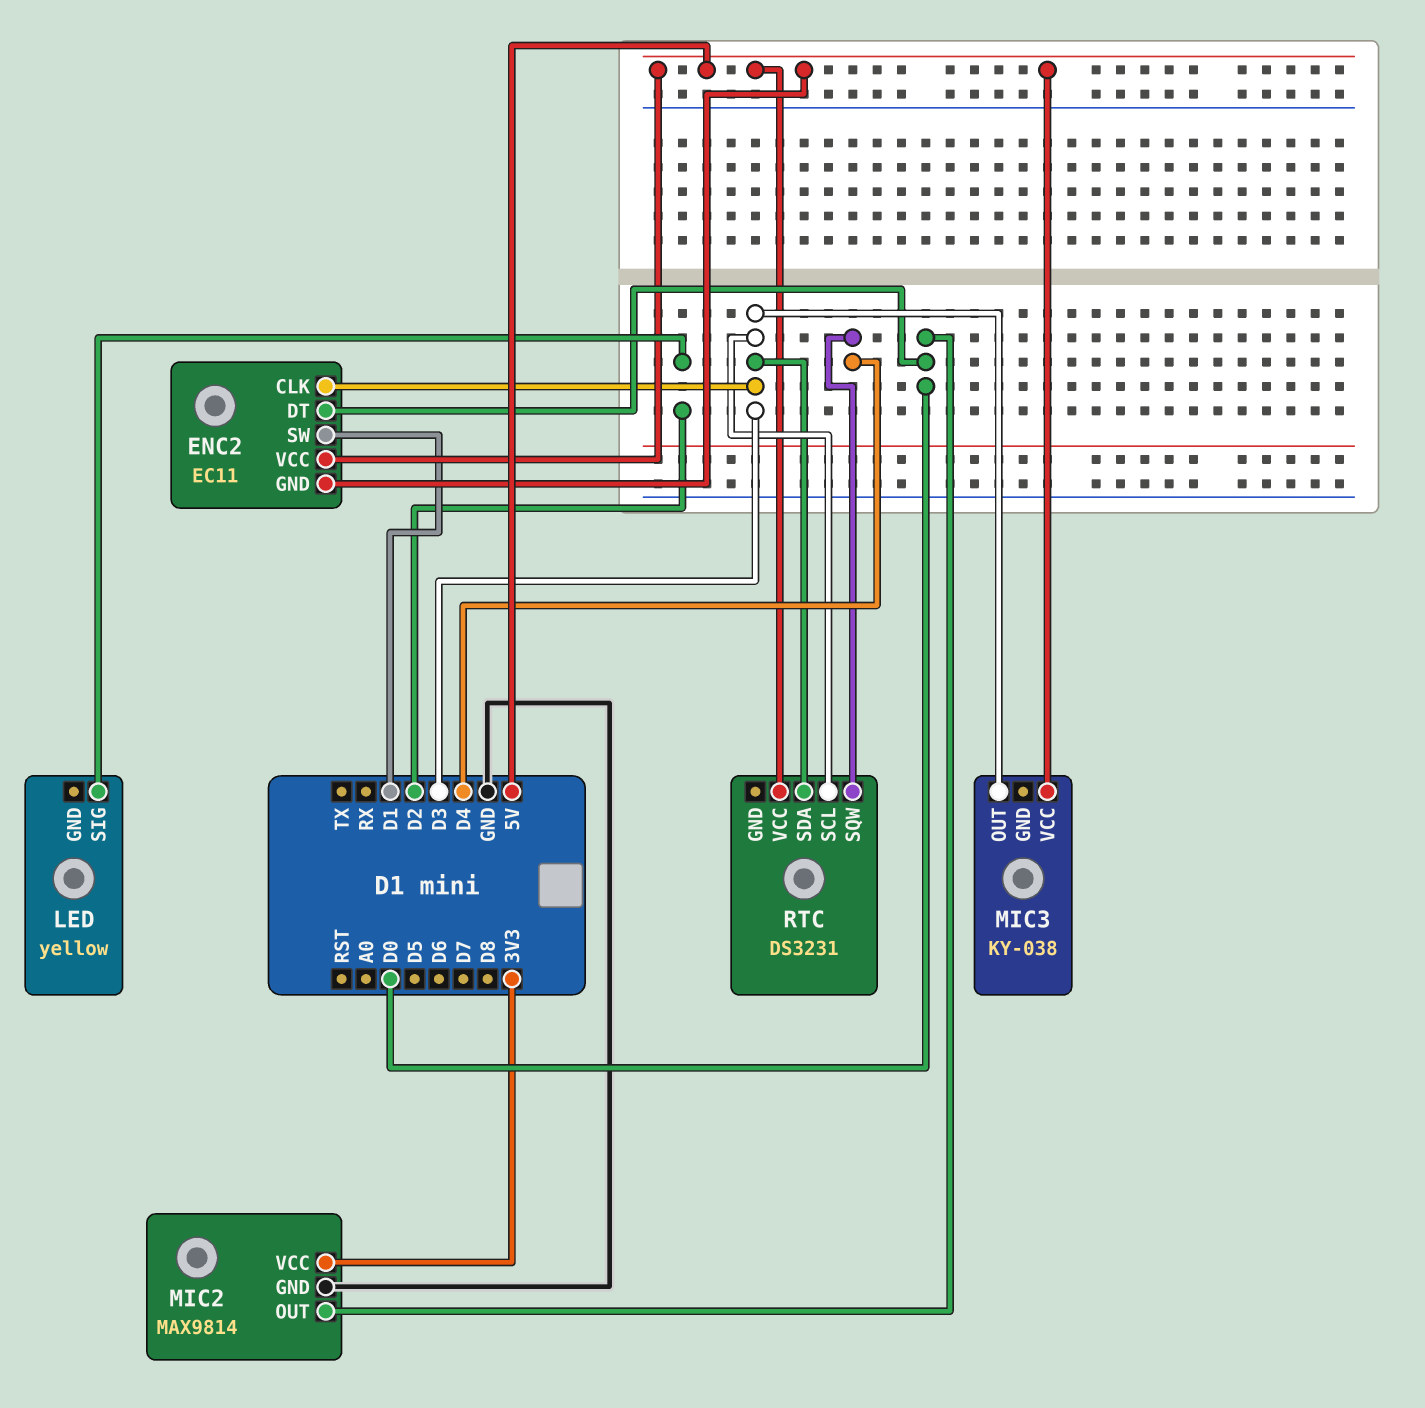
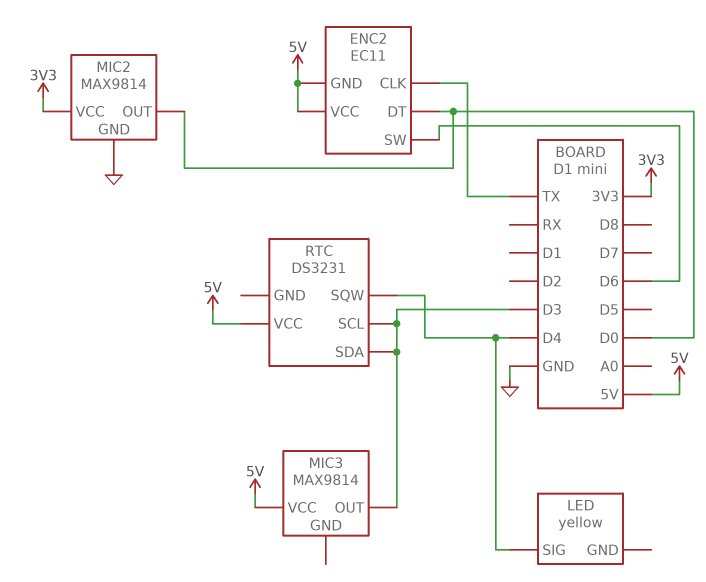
ENC2 pin CLK: D3 -> TX
ENC2 pin SW: D1 -> D6
LED pin SIG: D2 -> D4
MIC3: KY-038 -> MAX9814

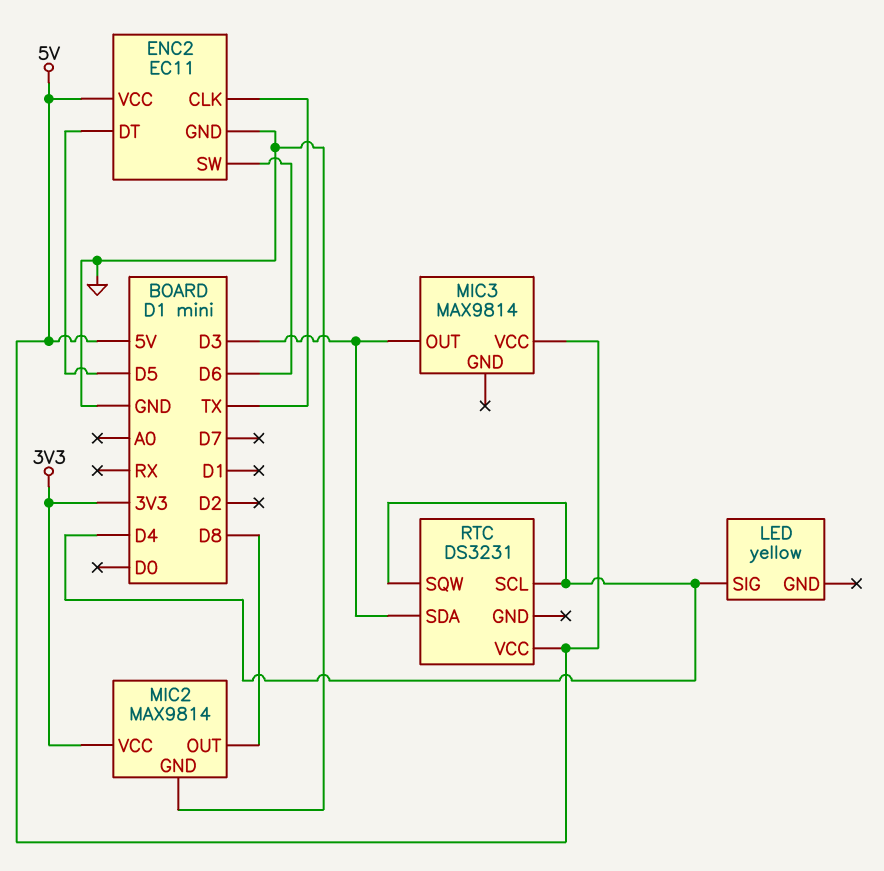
ENC2 pin DT: D0 -> D5
ENC2 pin GND: 5V -> GND
MIC2 pin OUT: D0 -> D8
RTC pin SCL: D3 -> D4

